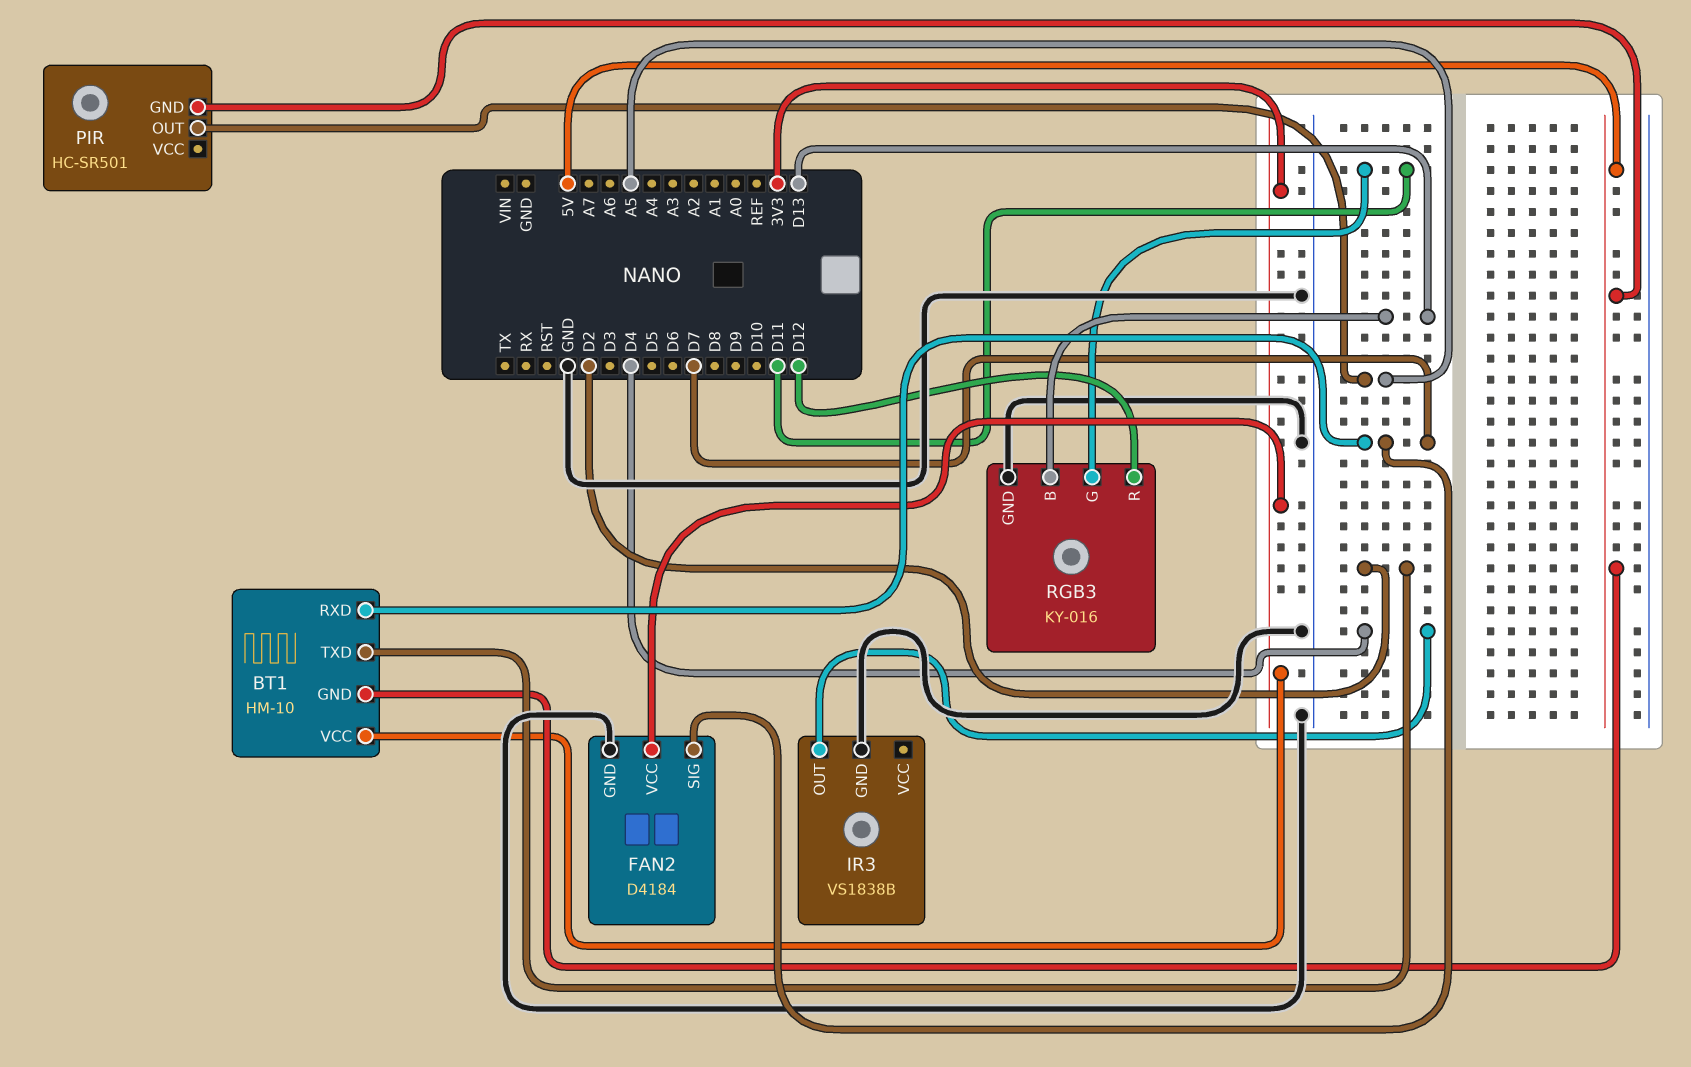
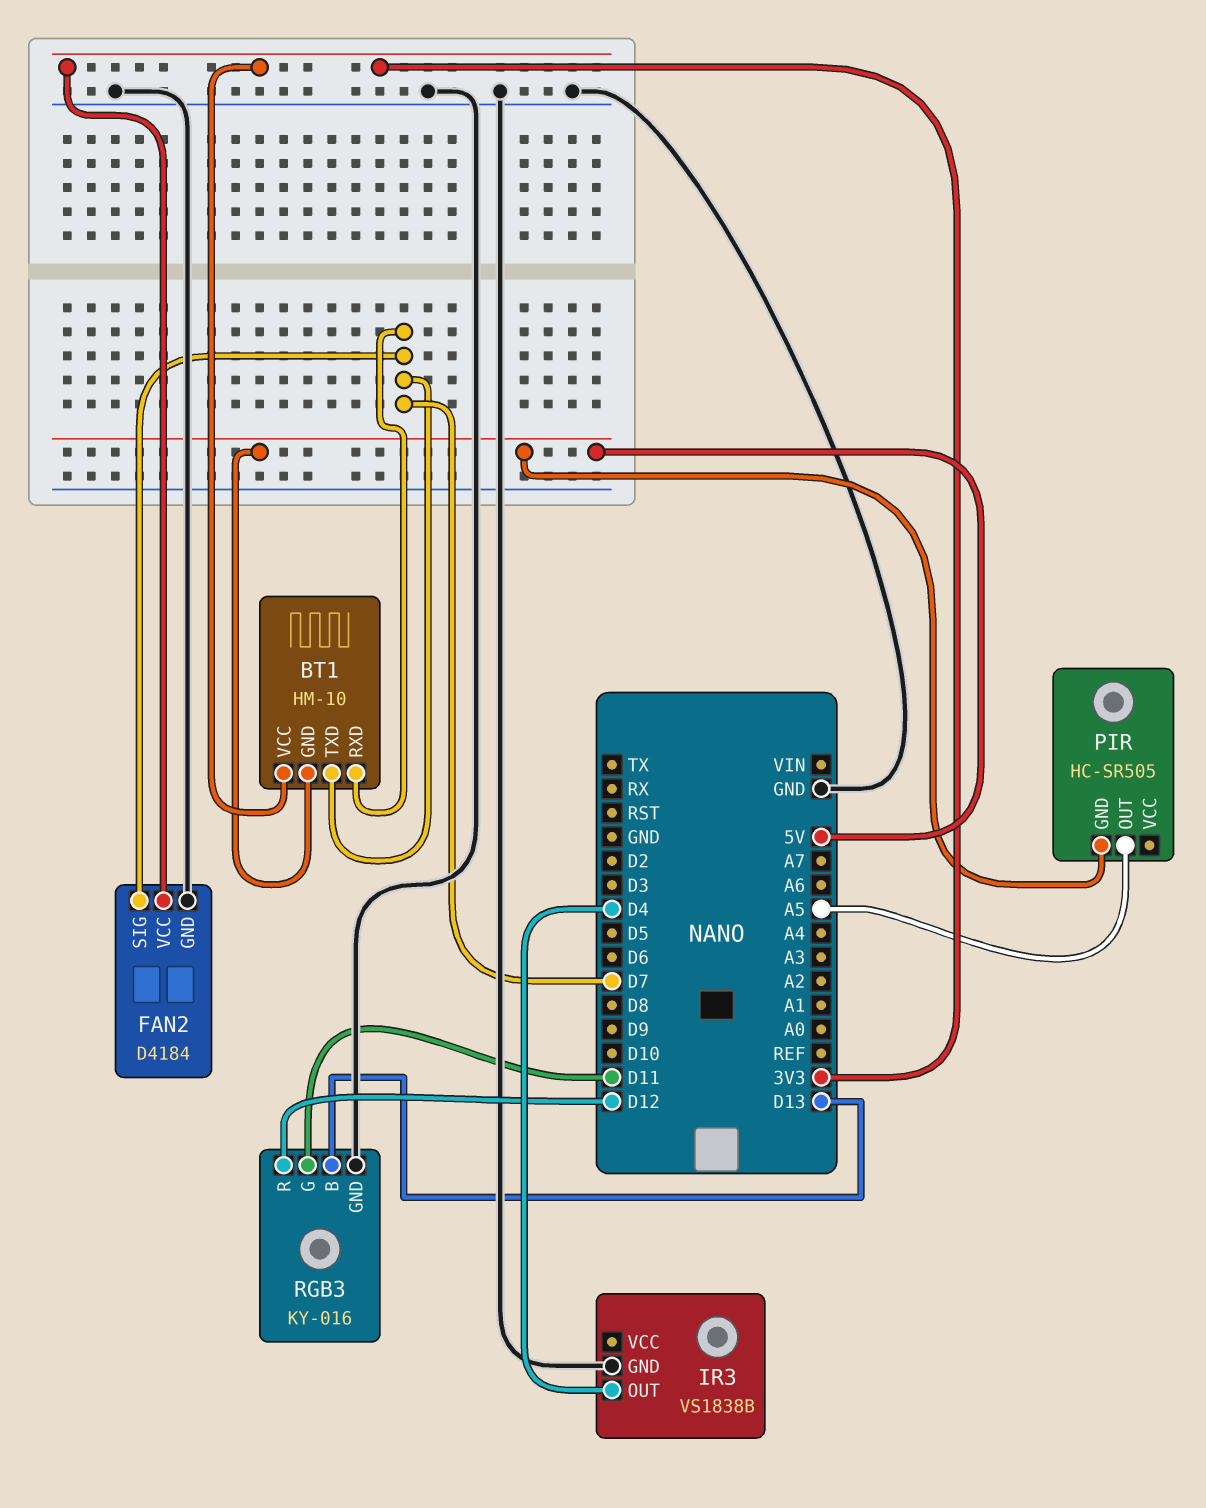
BT1 pin TXD: D2 -> D7
PIR: HC-SR501 -> HC-SR505

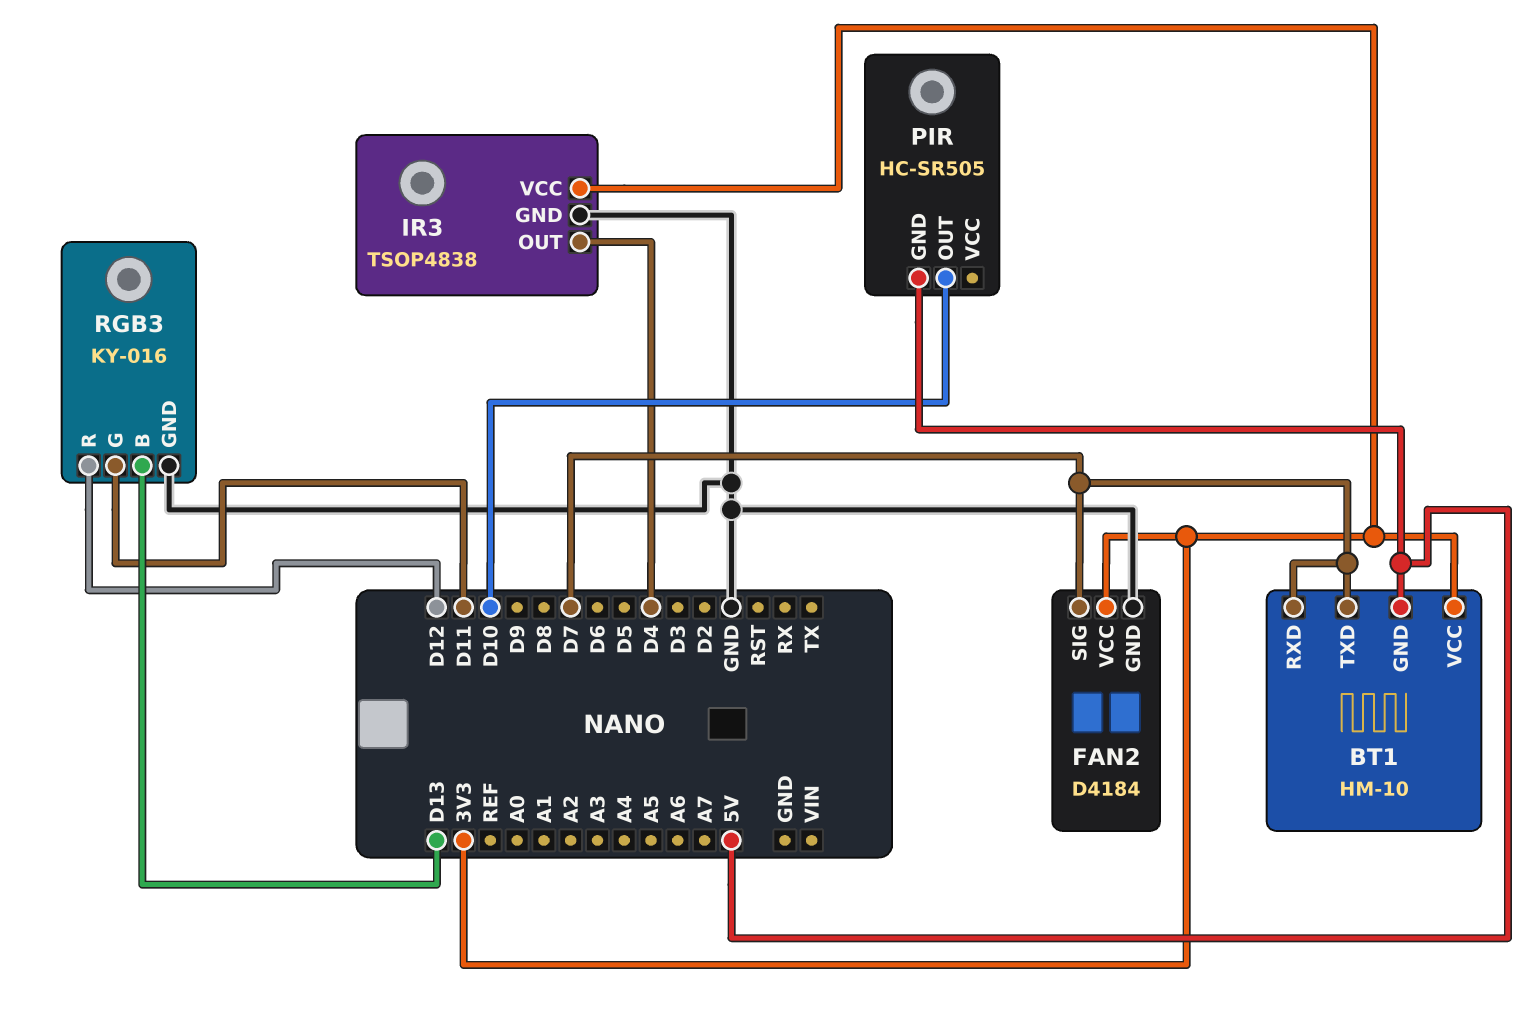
IR3: VS1838B -> TSOP4838
IR3 pin VCC: none -> 3V3
PIR pin OUT: A5 -> D10

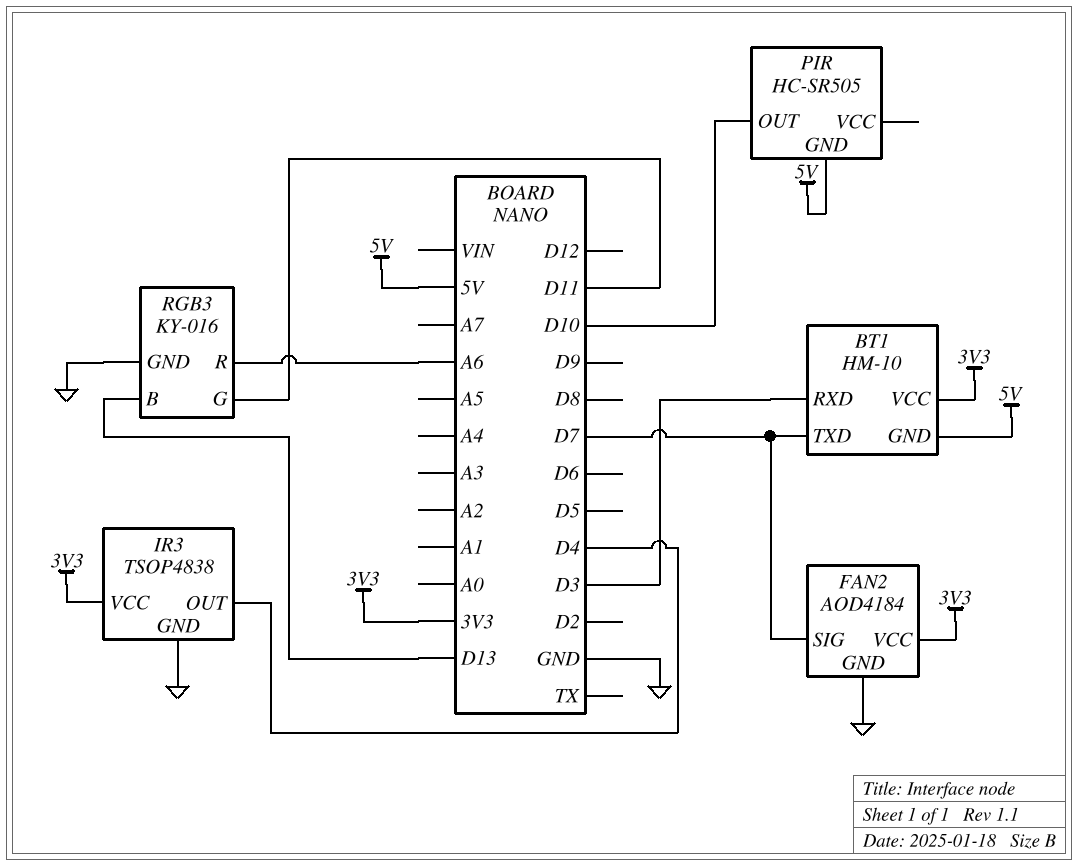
BT1 pin RXD: D7 -> D3
FAN2: D4184 -> AOD4184
RGB3 pin R: D12 -> A6

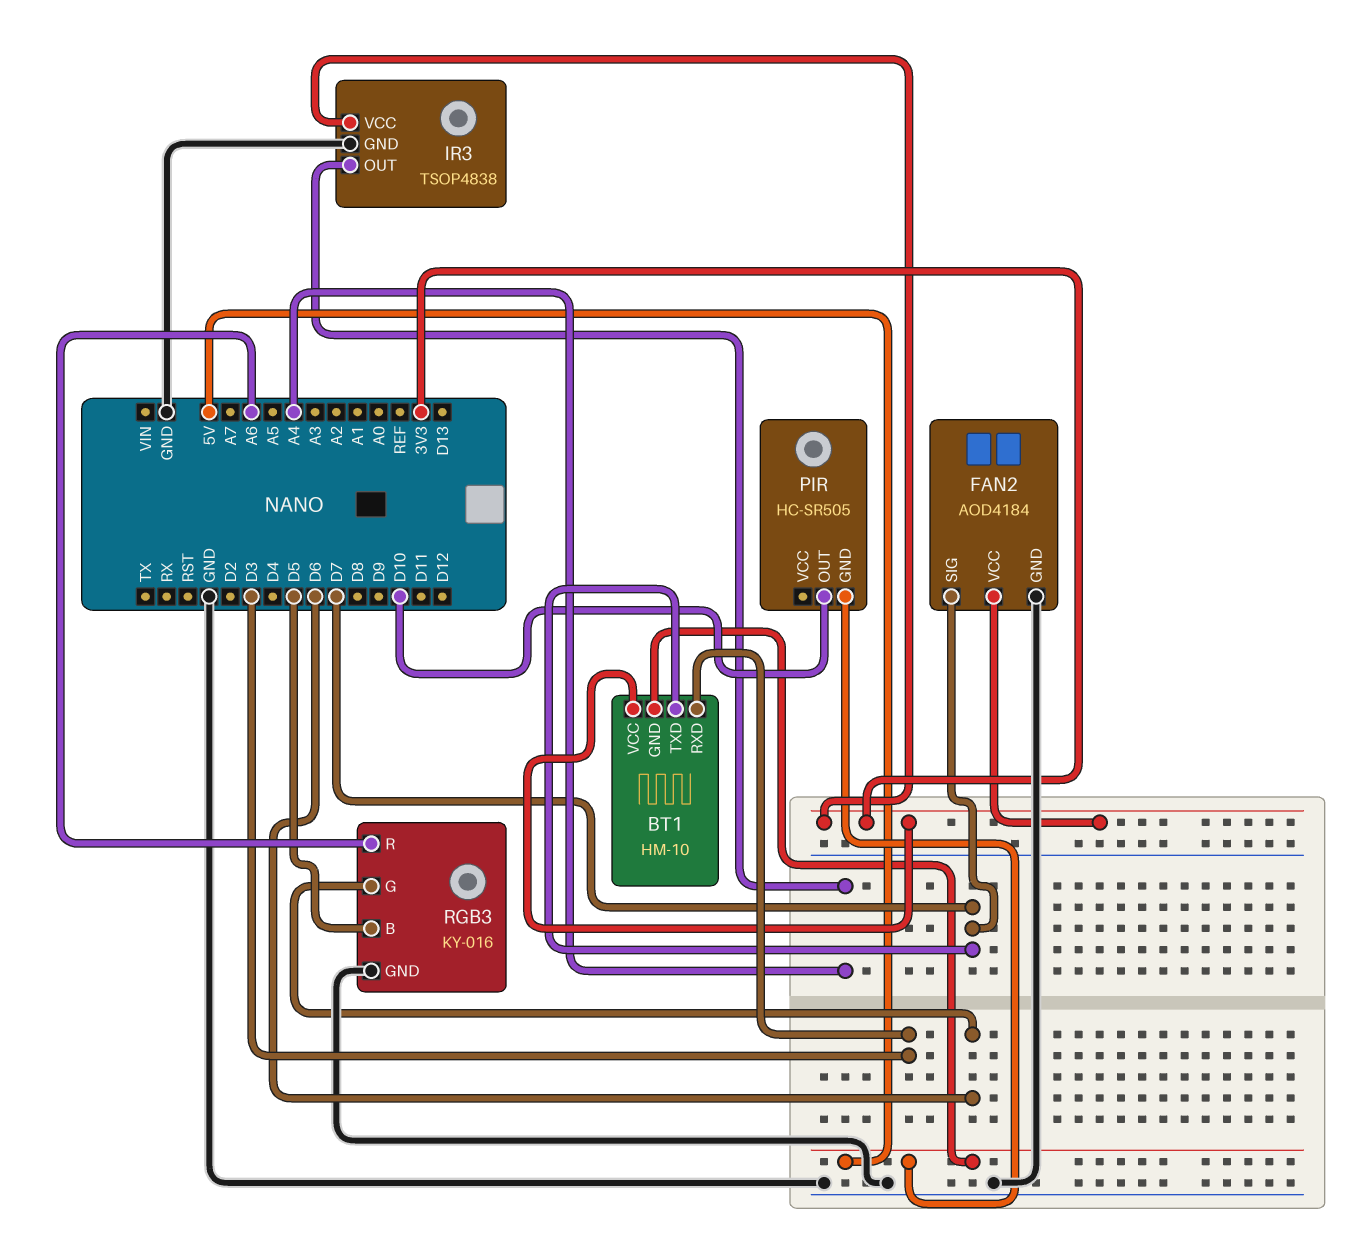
IR3 pin OUT: D4 -> A4
RGB3 pin B: D13 -> D5
RGB3 pin G: D11 -> D6

